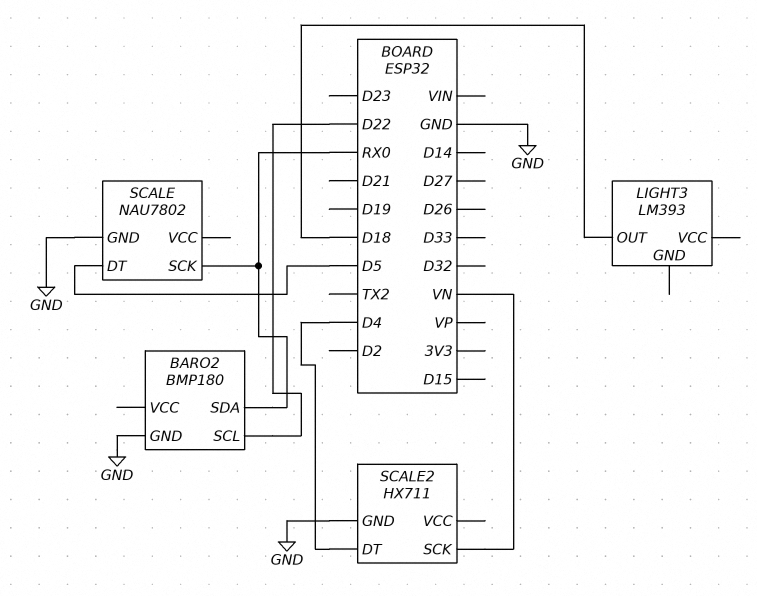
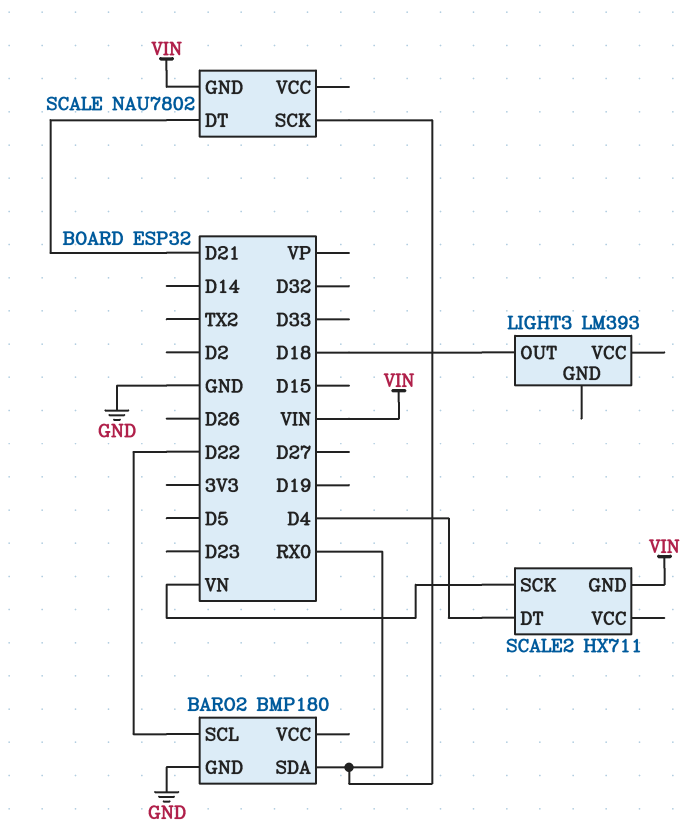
SCALE pin DT: D5 -> D21
SCALE pin GND: GND -> VIN
SCALE2 pin GND: GND -> VIN

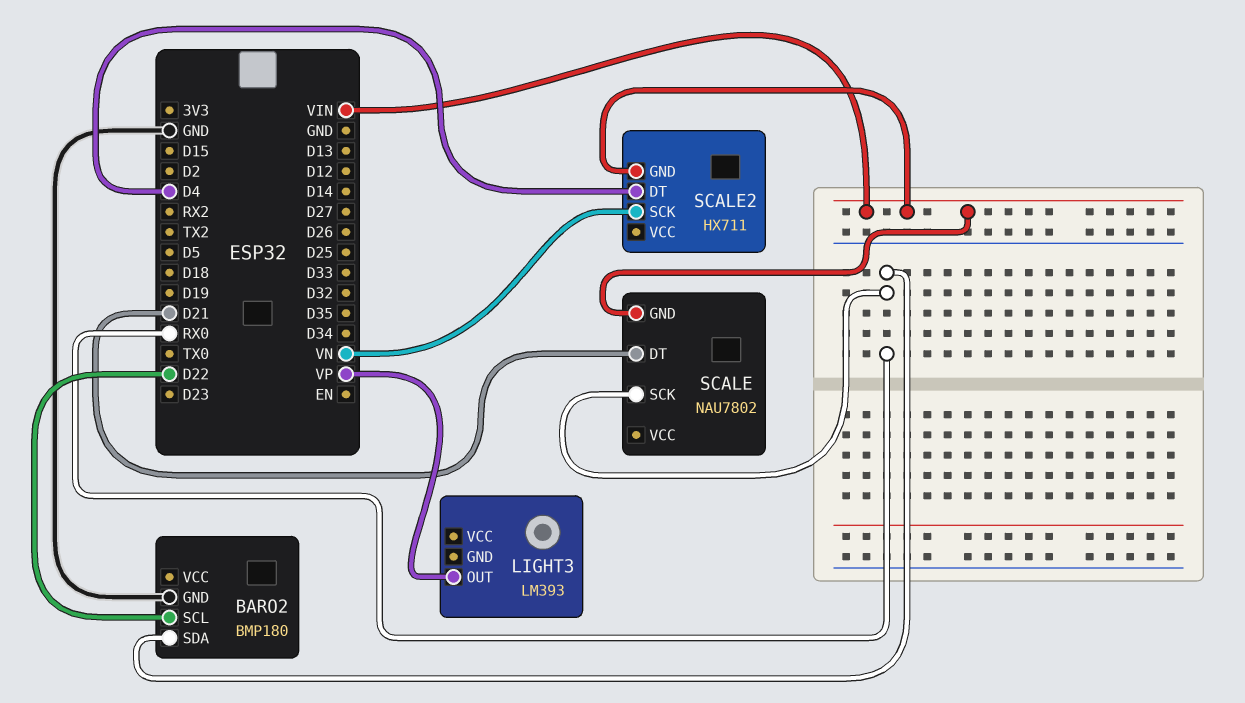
LIGHT3 pin OUT: D18 -> VP

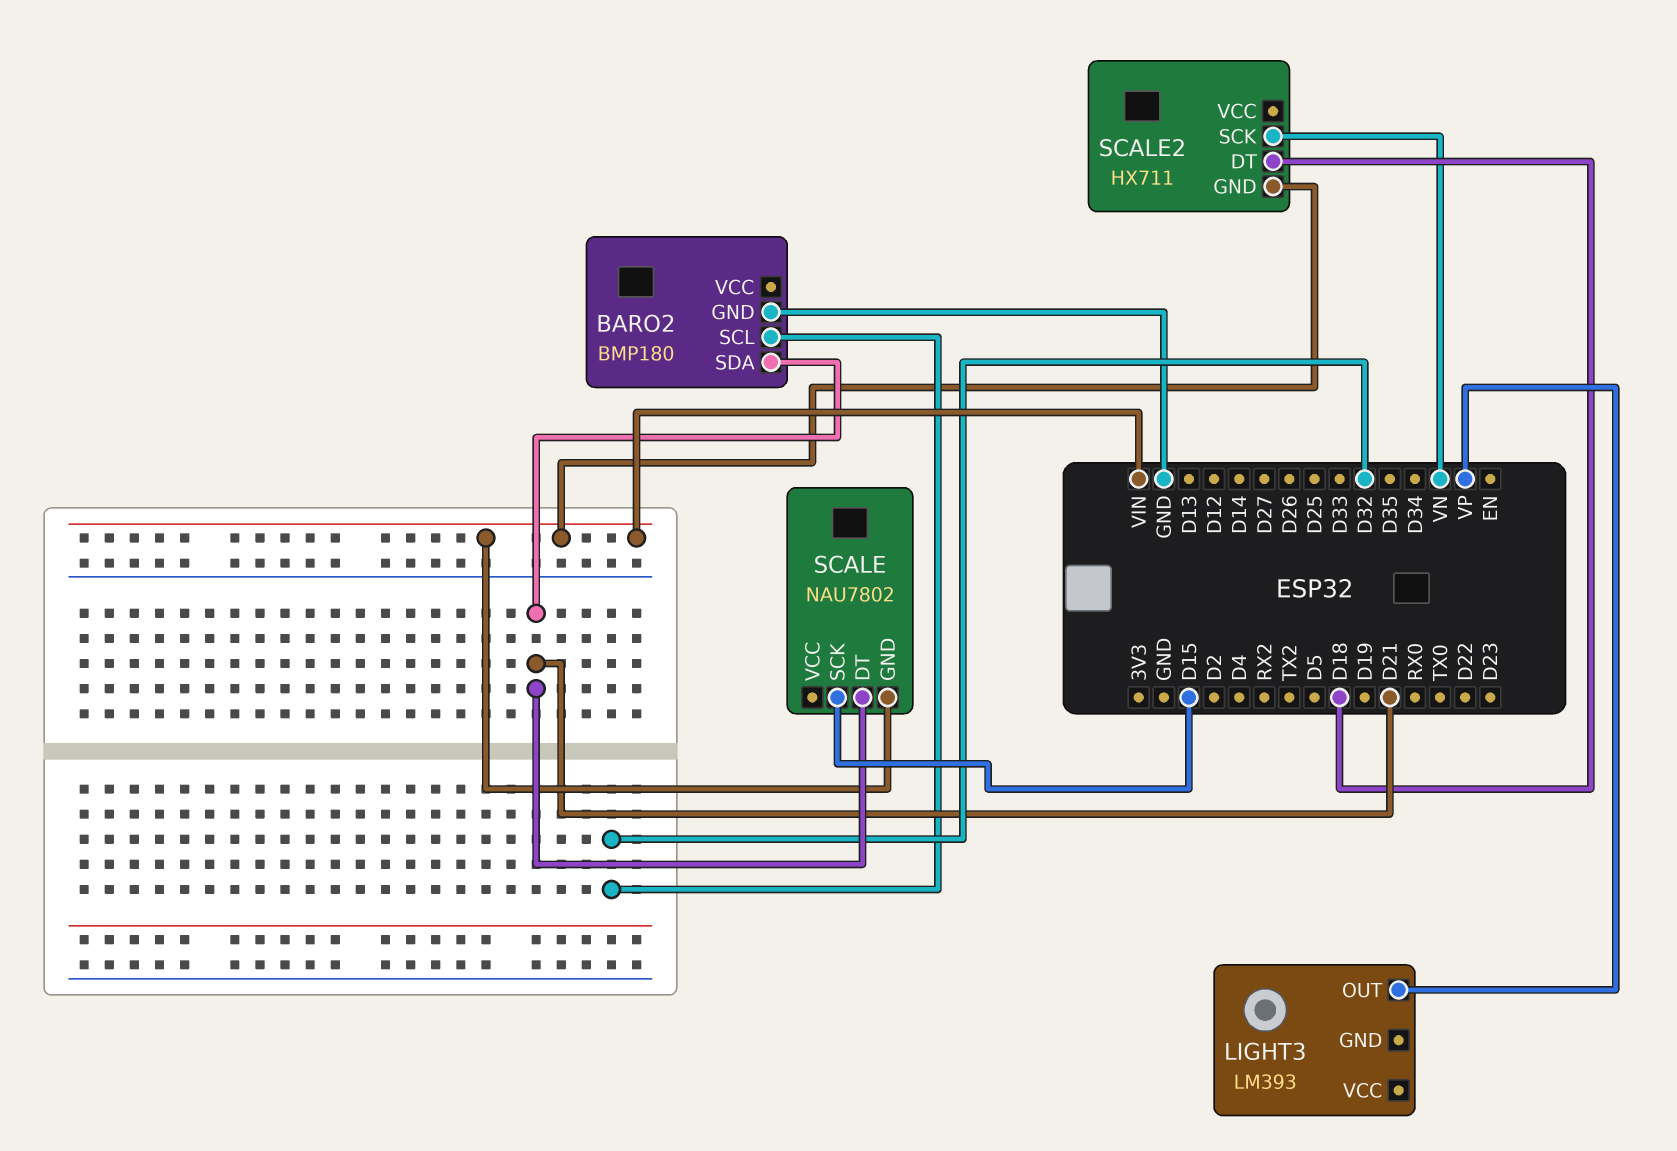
BARO2 pin SCL: D22 -> D32
BARO2 pin SDA: RX0 -> D21
SCALE pin SCK: RX0 -> D15
SCALE2 pin DT: D4 -> D18

